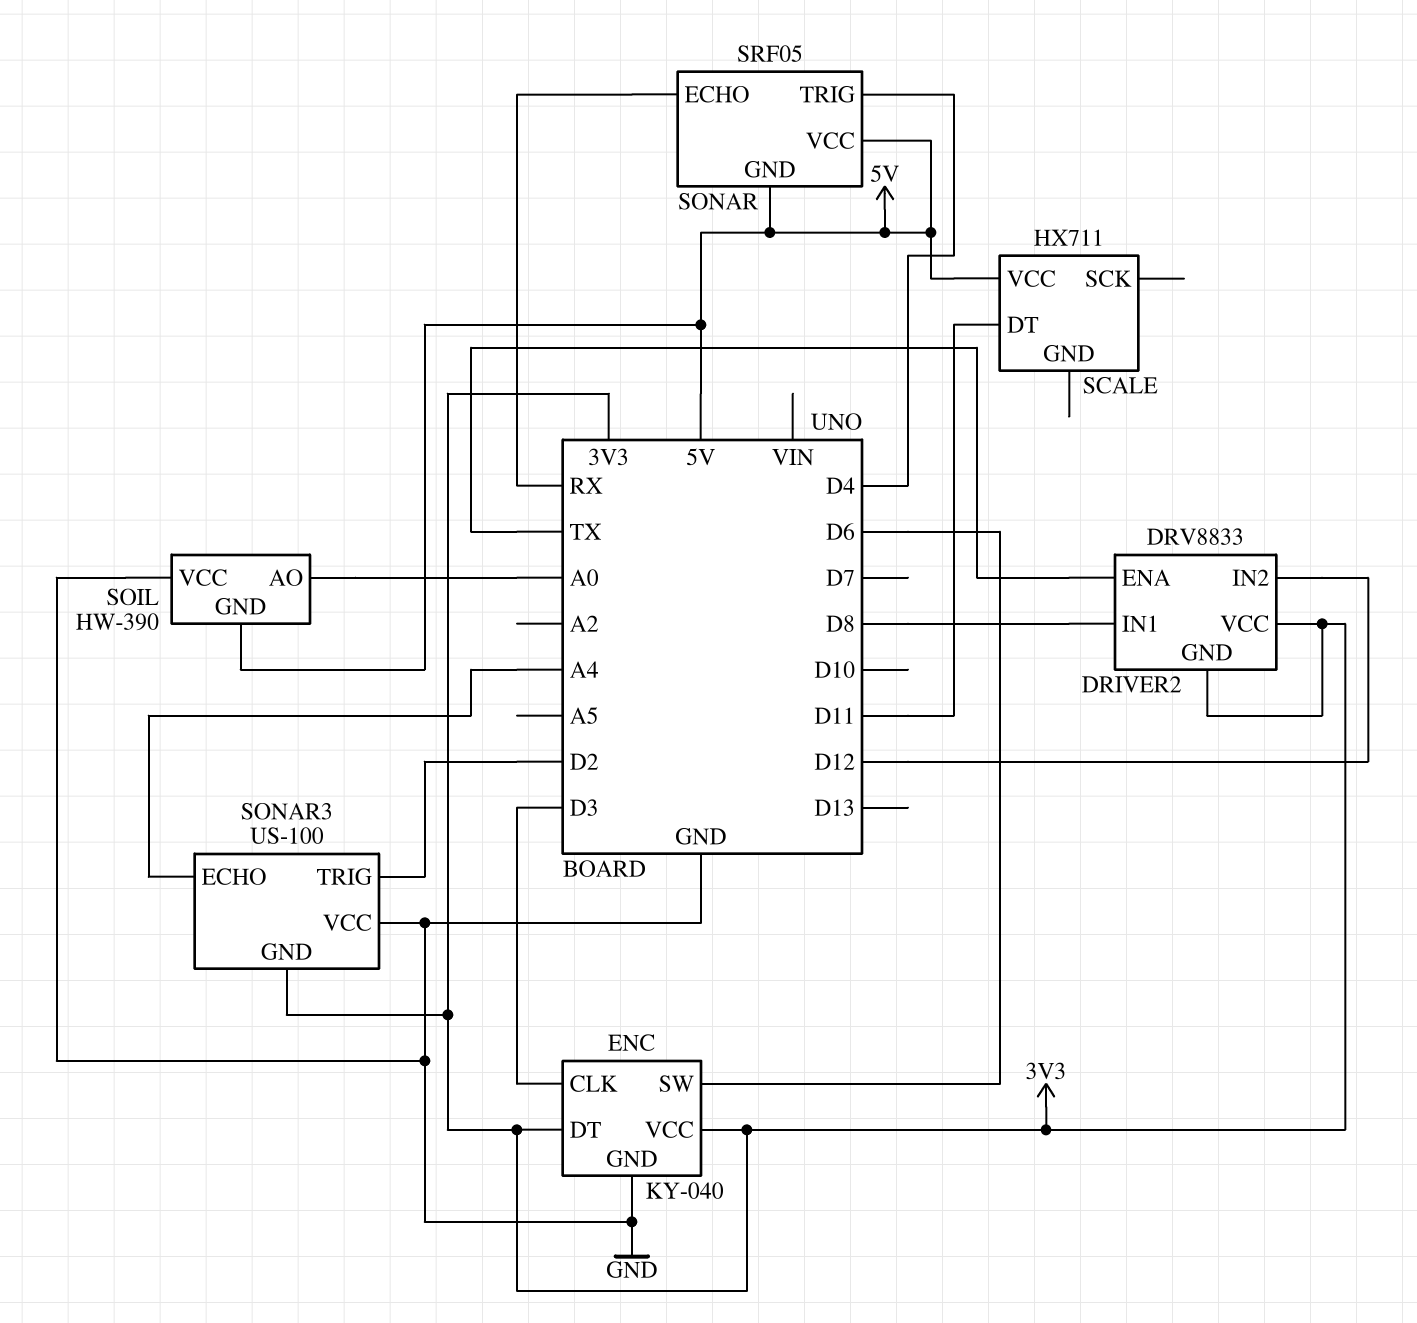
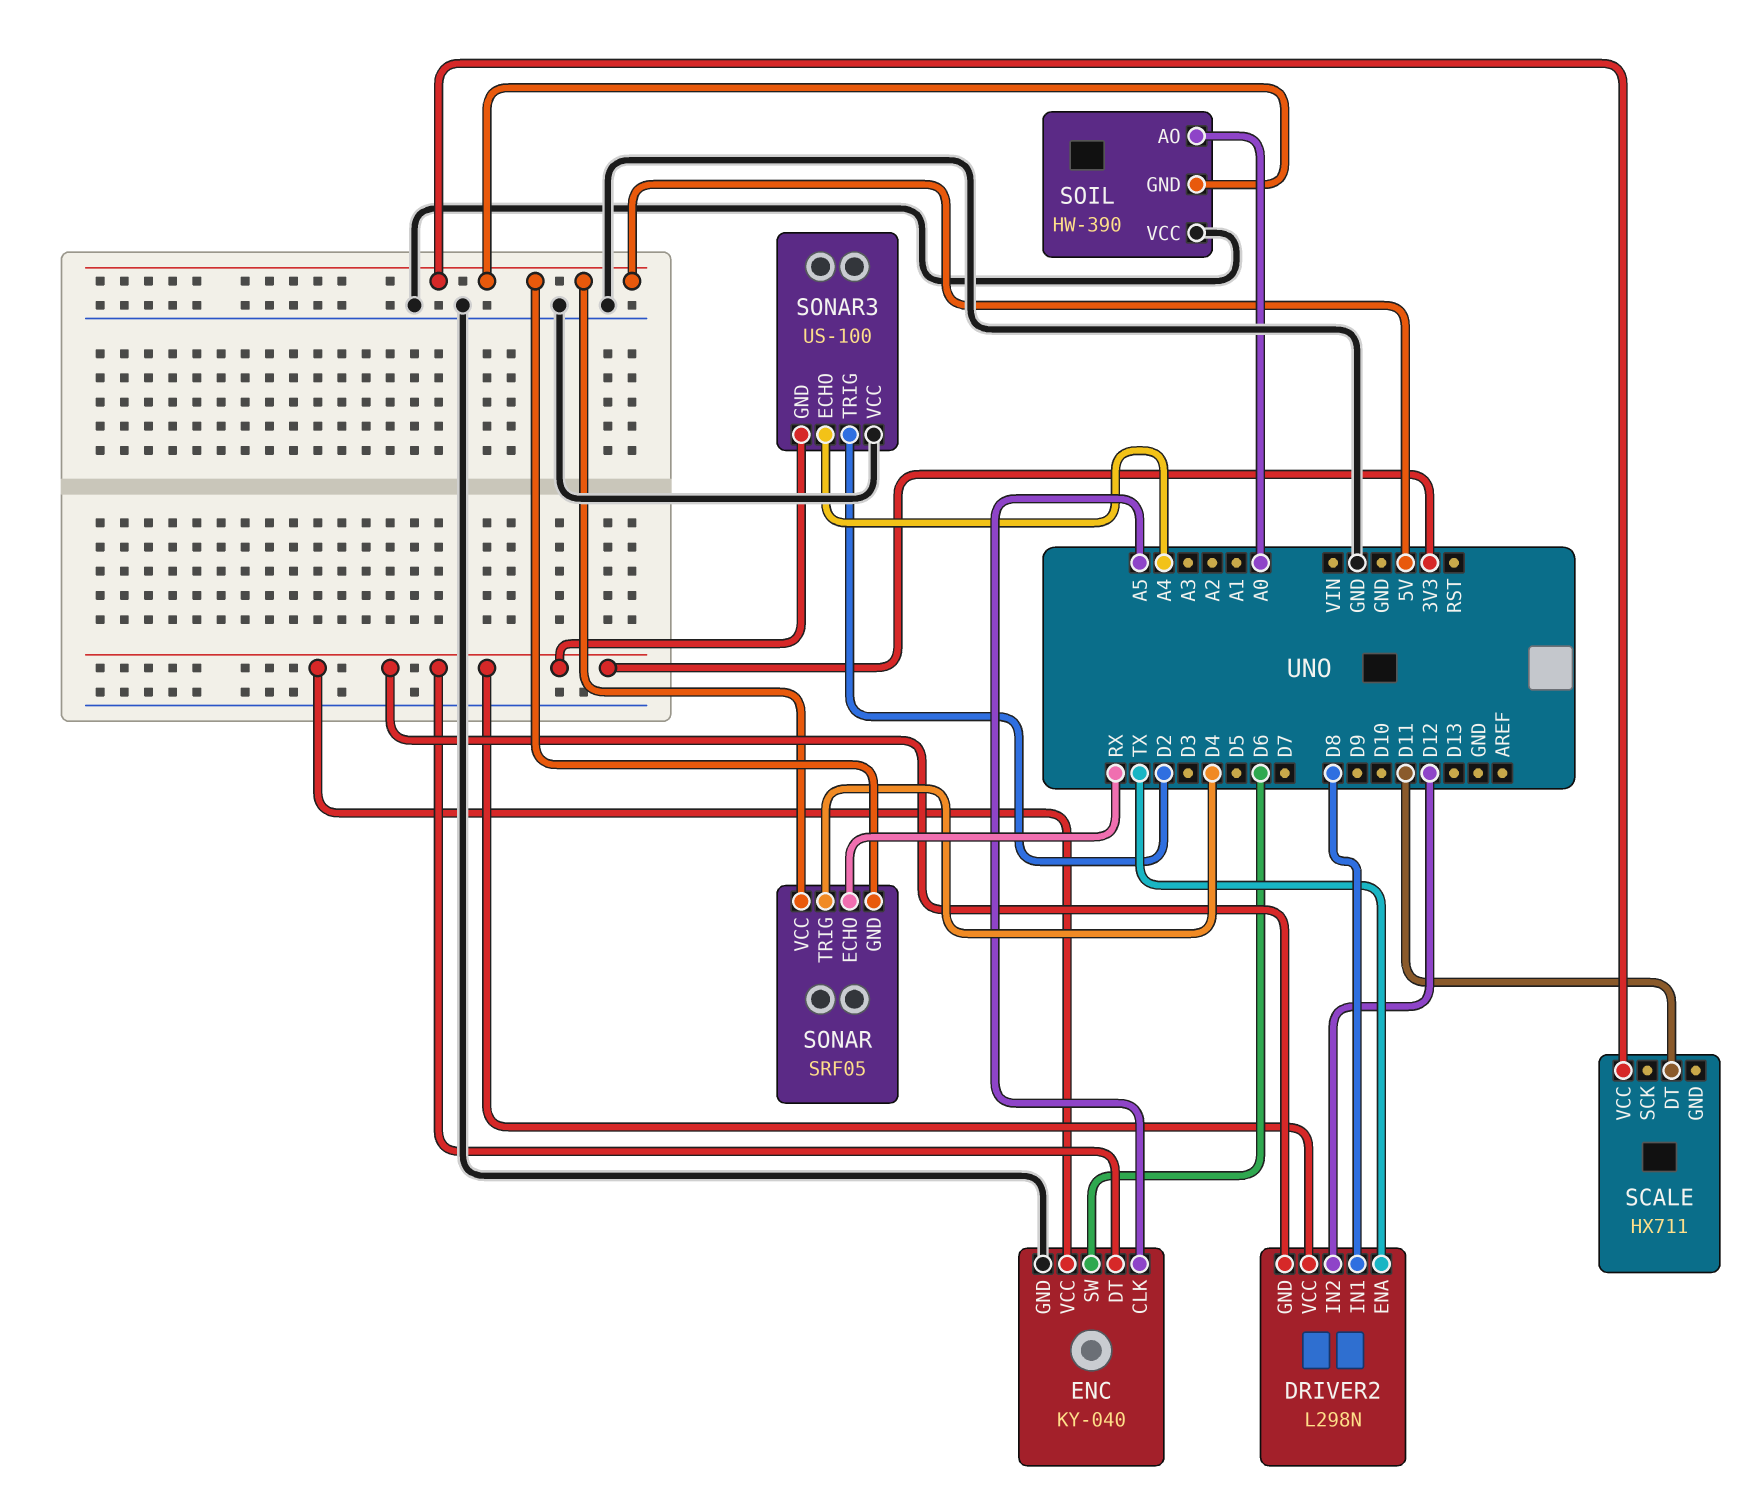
DRIVER2: DRV8833 -> L298N
ENC pin CLK: D3 -> A5

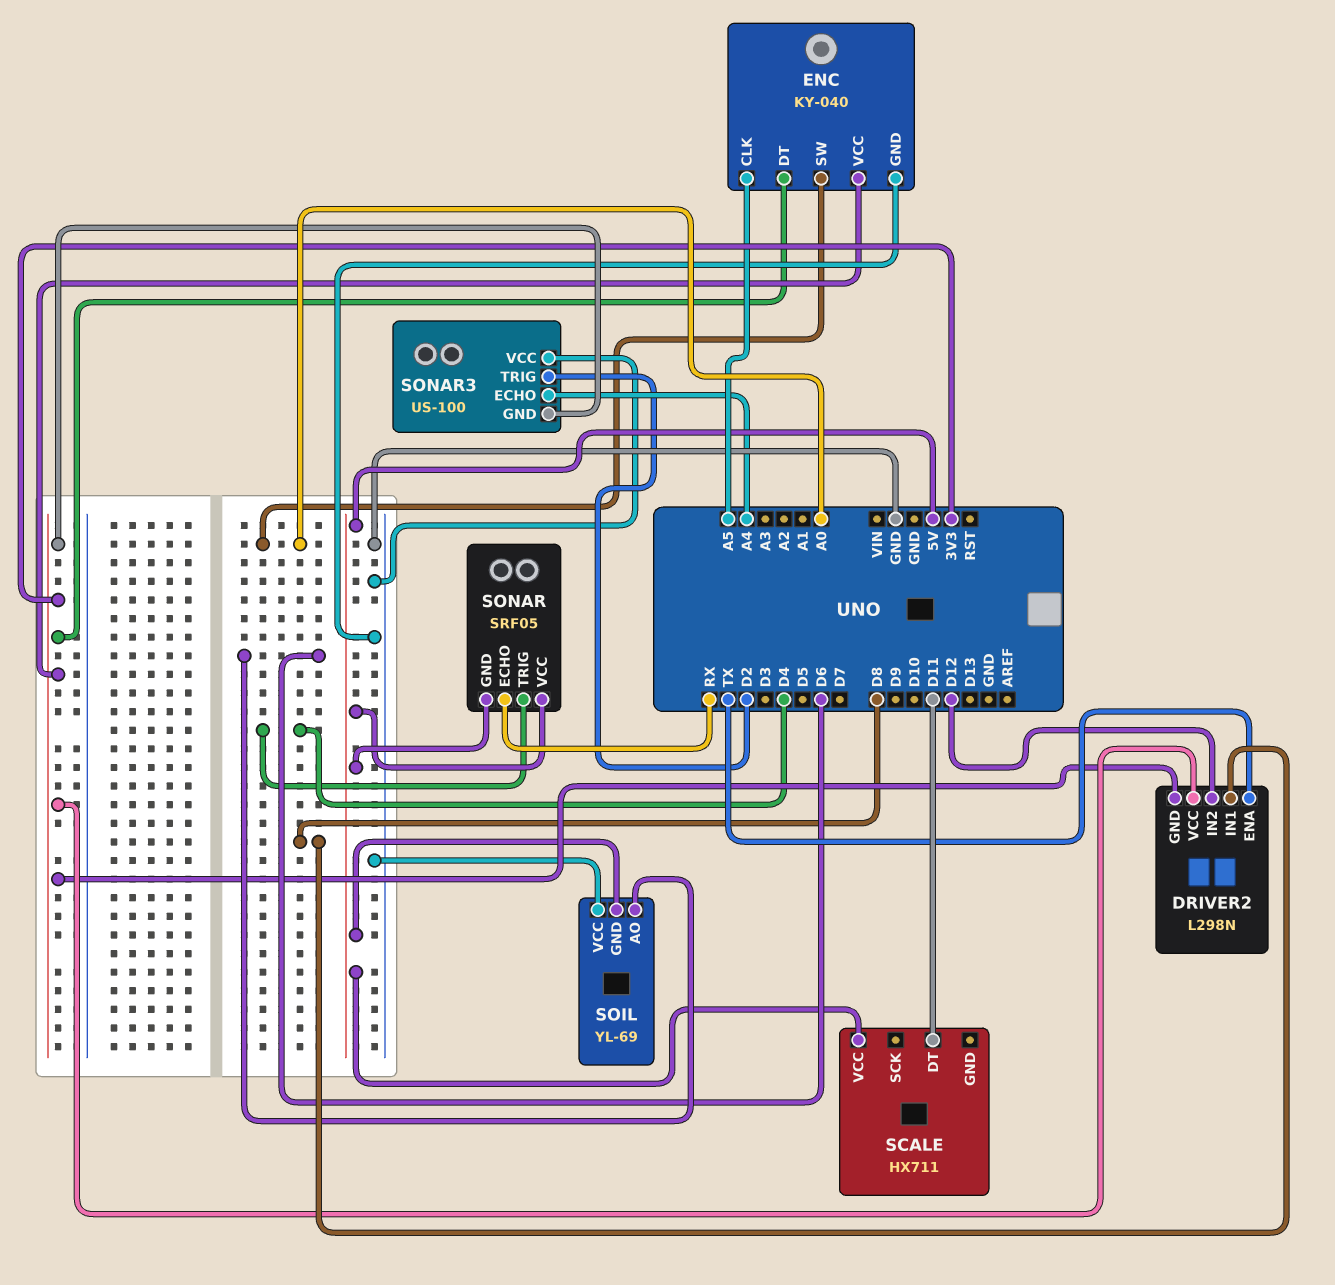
ENC pin SW: D6 -> A0
SOIL: HW-390 -> YL-69
SOIL pin AO: A0 -> D6

